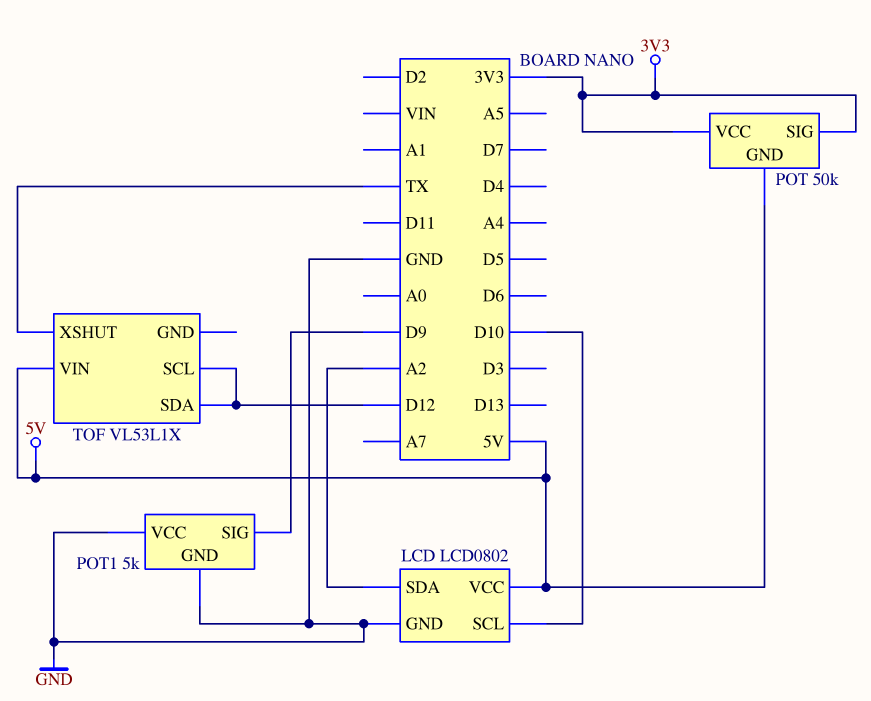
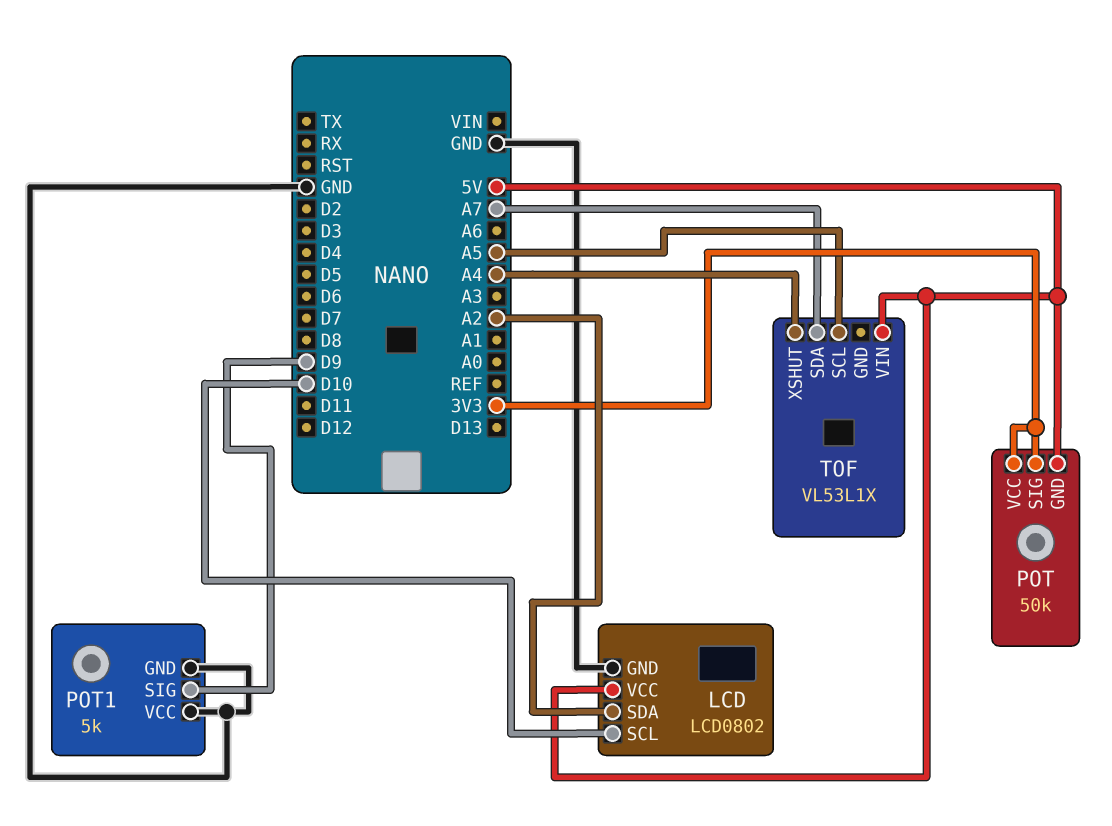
TOF pin SCL: D12 -> A5
TOF pin SDA: D12 -> A7
TOF pin XSHUT: TX -> A4

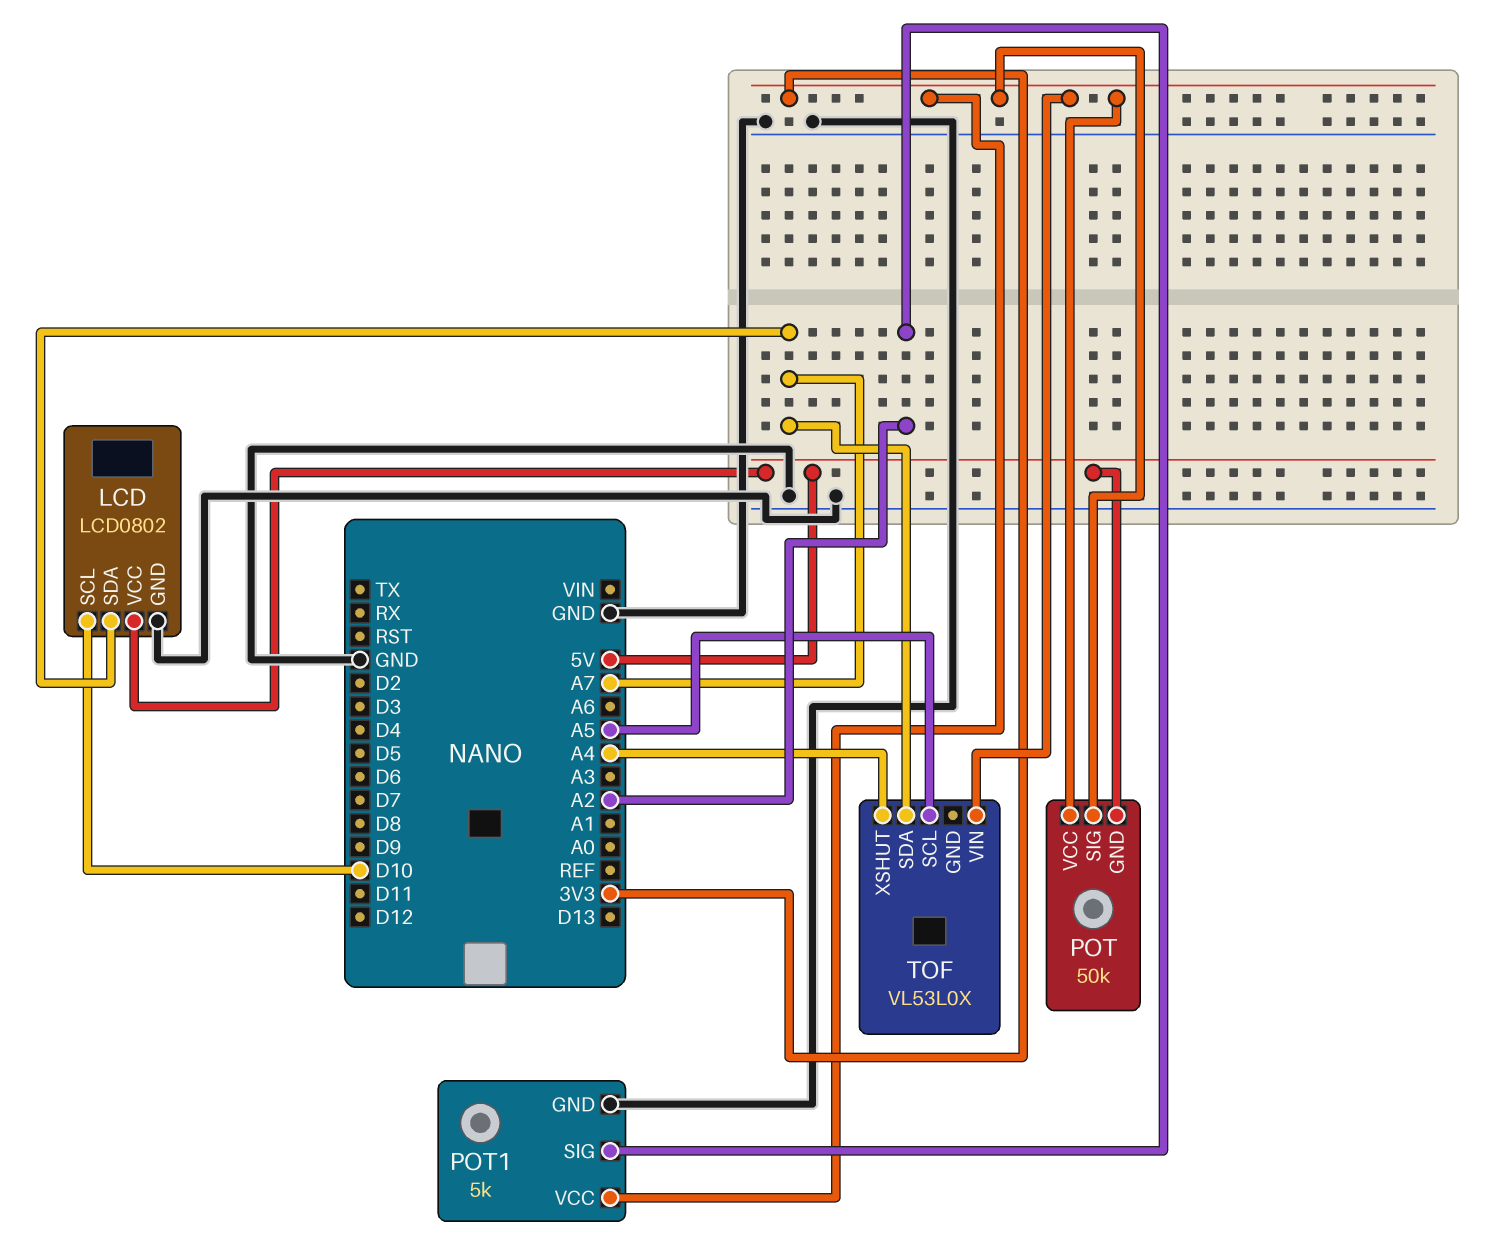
LCD pin SDA: A2 -> A7
POT1 pin SIG: D9 -> A2
POT1 pin VCC: GND -> 3V3
TOF: VL53L1X -> VL53L0X
TOF pin VIN: 5V -> 3V3

